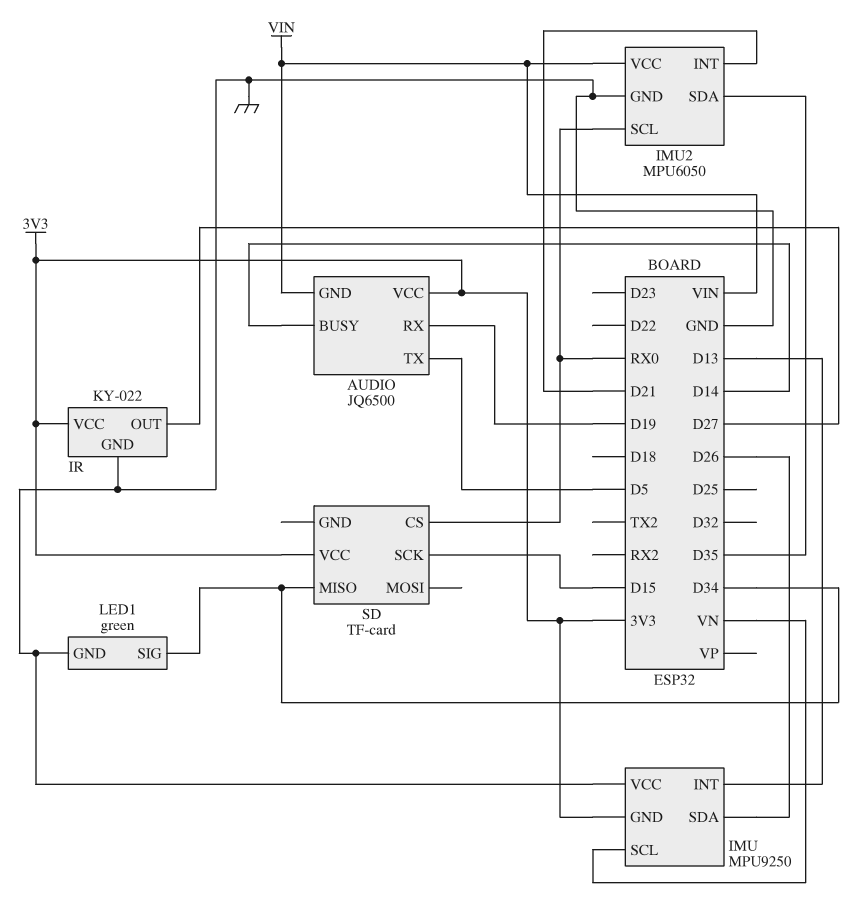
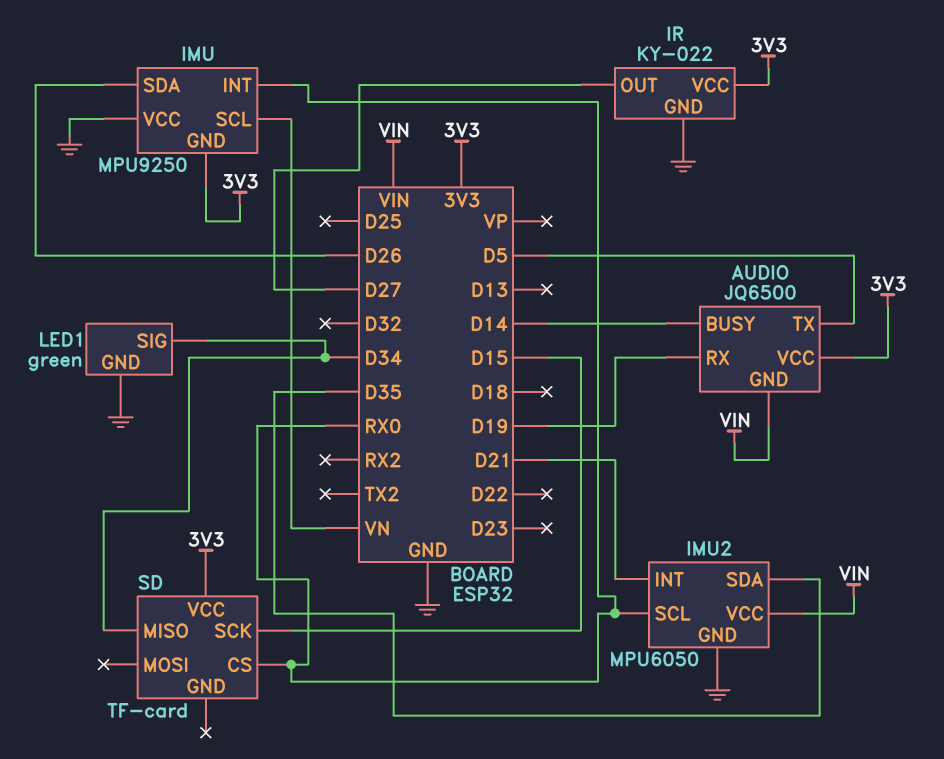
IMU pin INT: D13 -> RX0

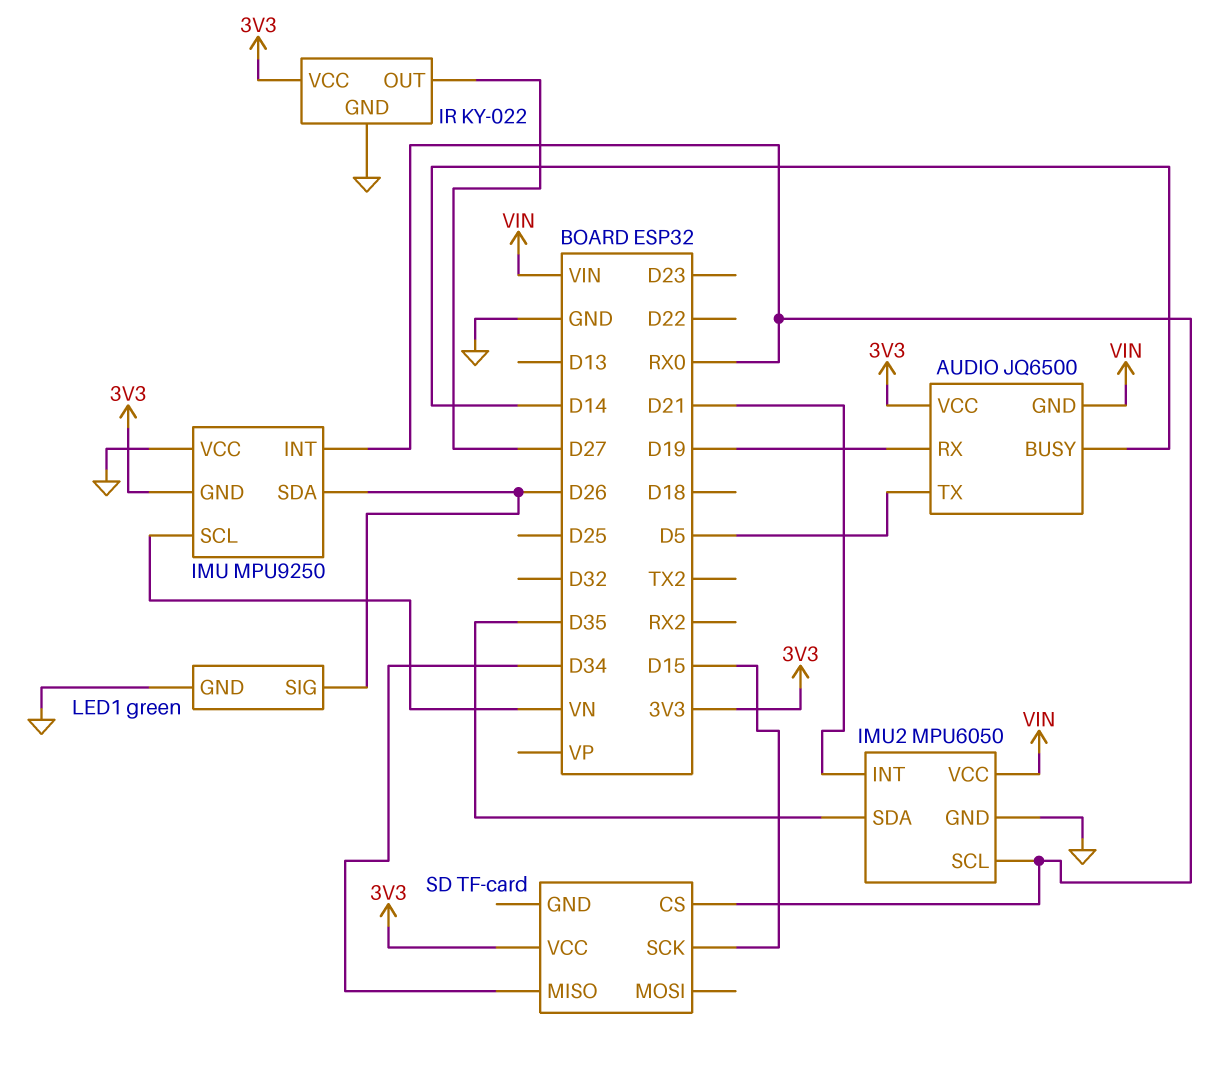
LED1 pin SIG: D34 -> D26

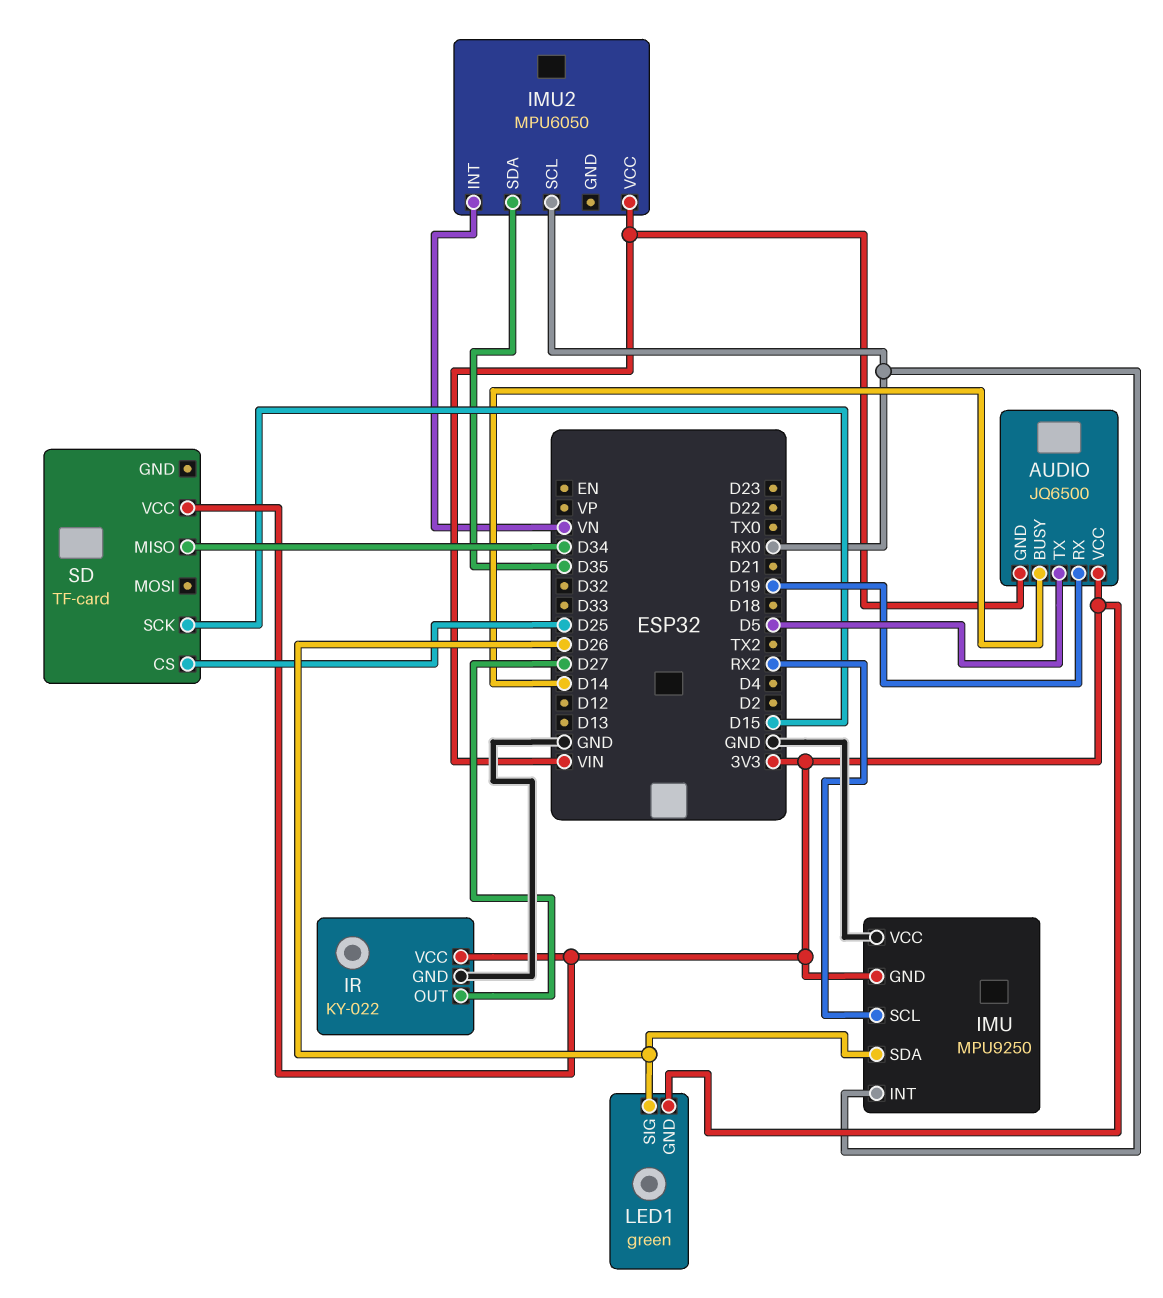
IMU pin SCL: VN -> RX2
IMU2 pin GND: GND -> none
IMU2 pin INT: D21 -> VN
LED1 pin GND: GND -> 3V3
SD pin CS: RX0 -> D25

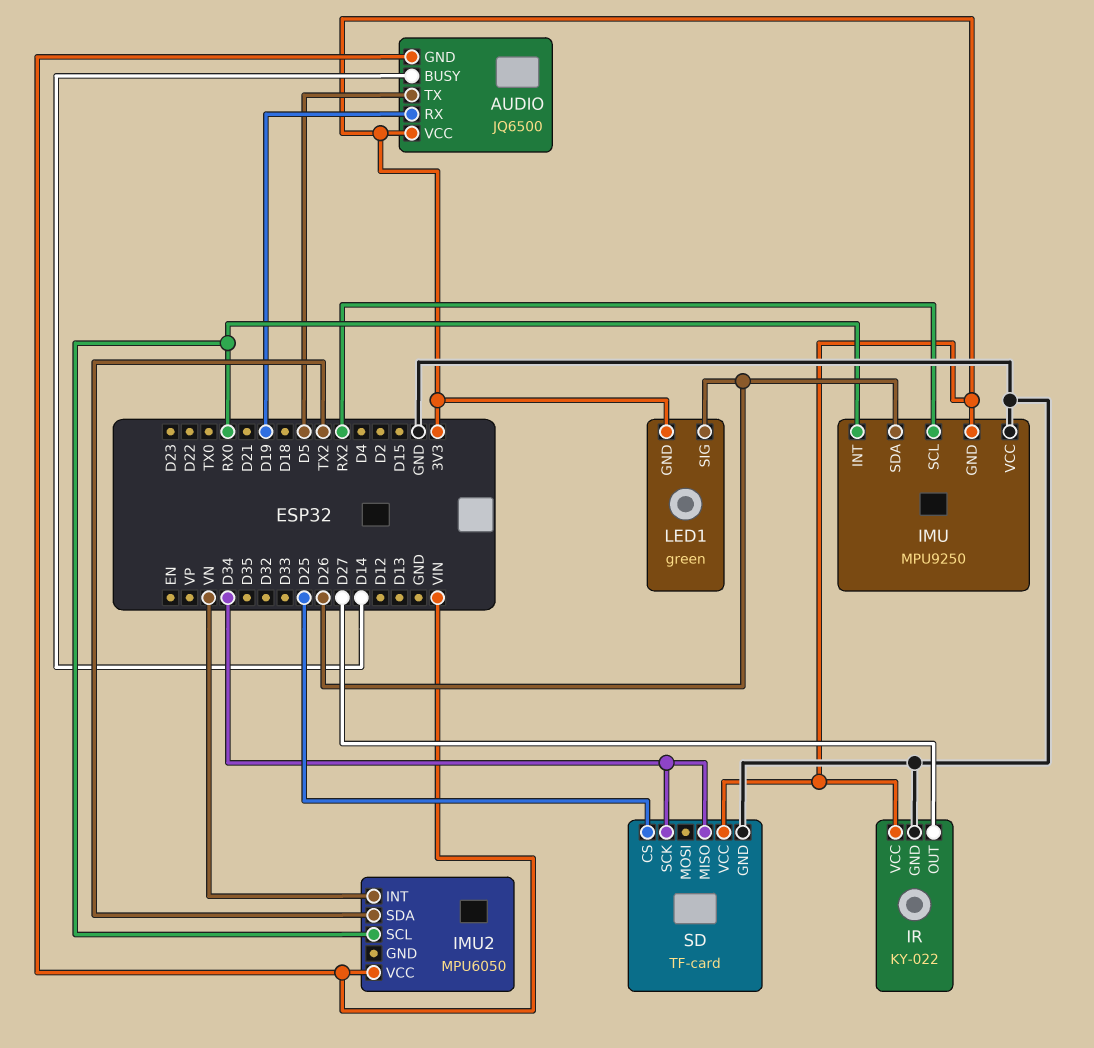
IMU2 pin SDA: D35 -> TX2
SD pin GND: none -> GND
SD pin SCK: D15 -> D34

